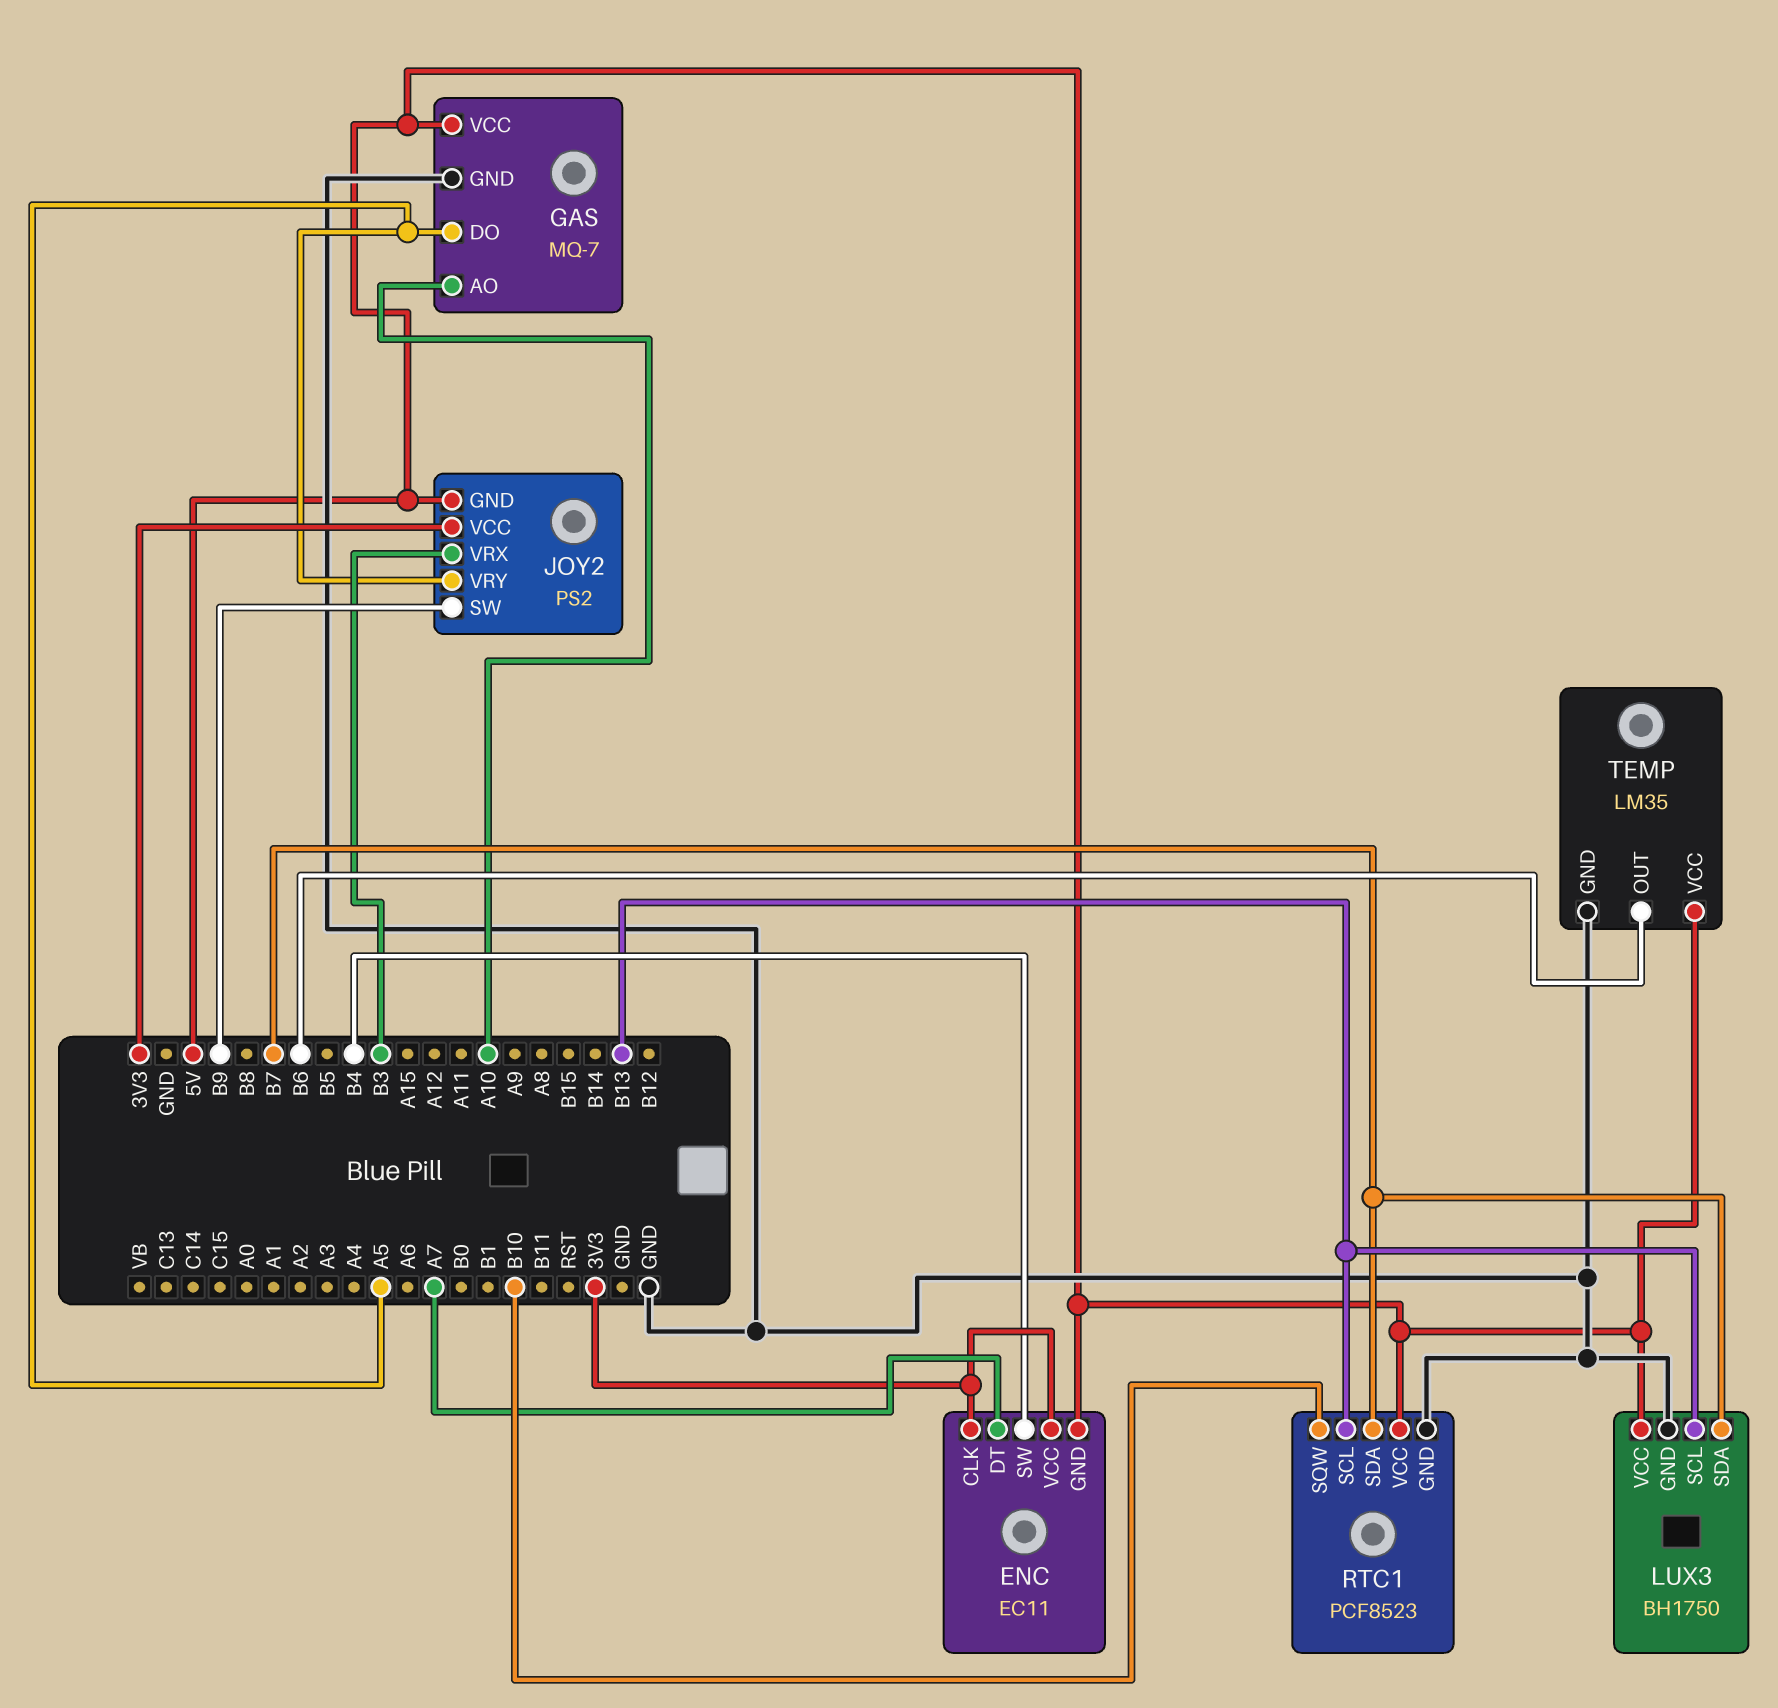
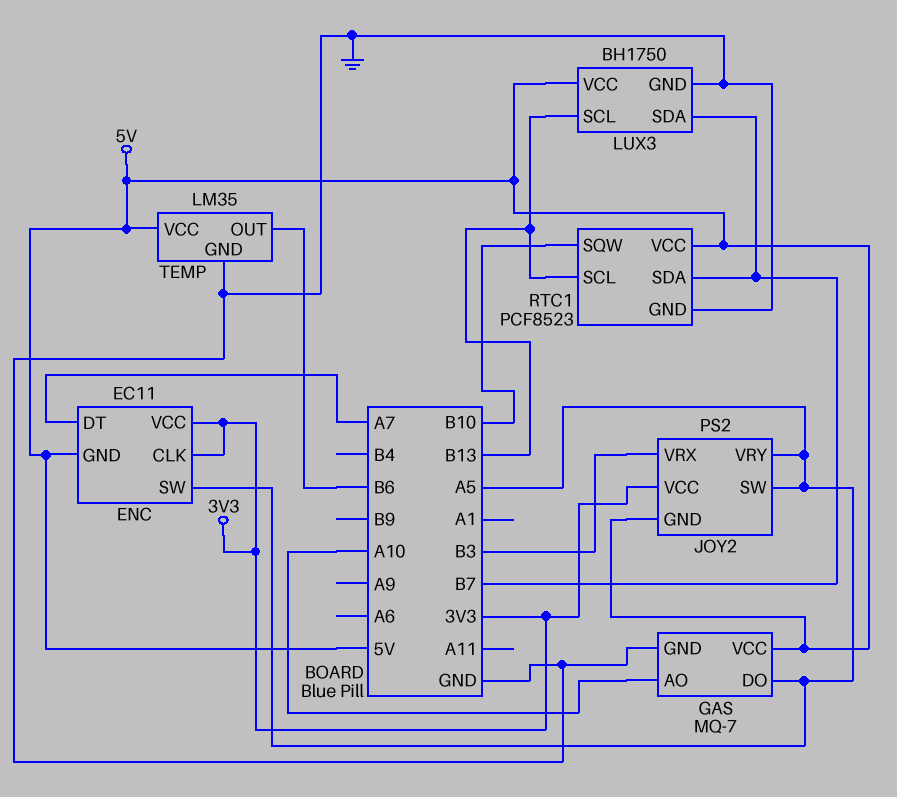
ENC pin SW: B4 -> A5
JOY2 pin SW: B9 -> A5

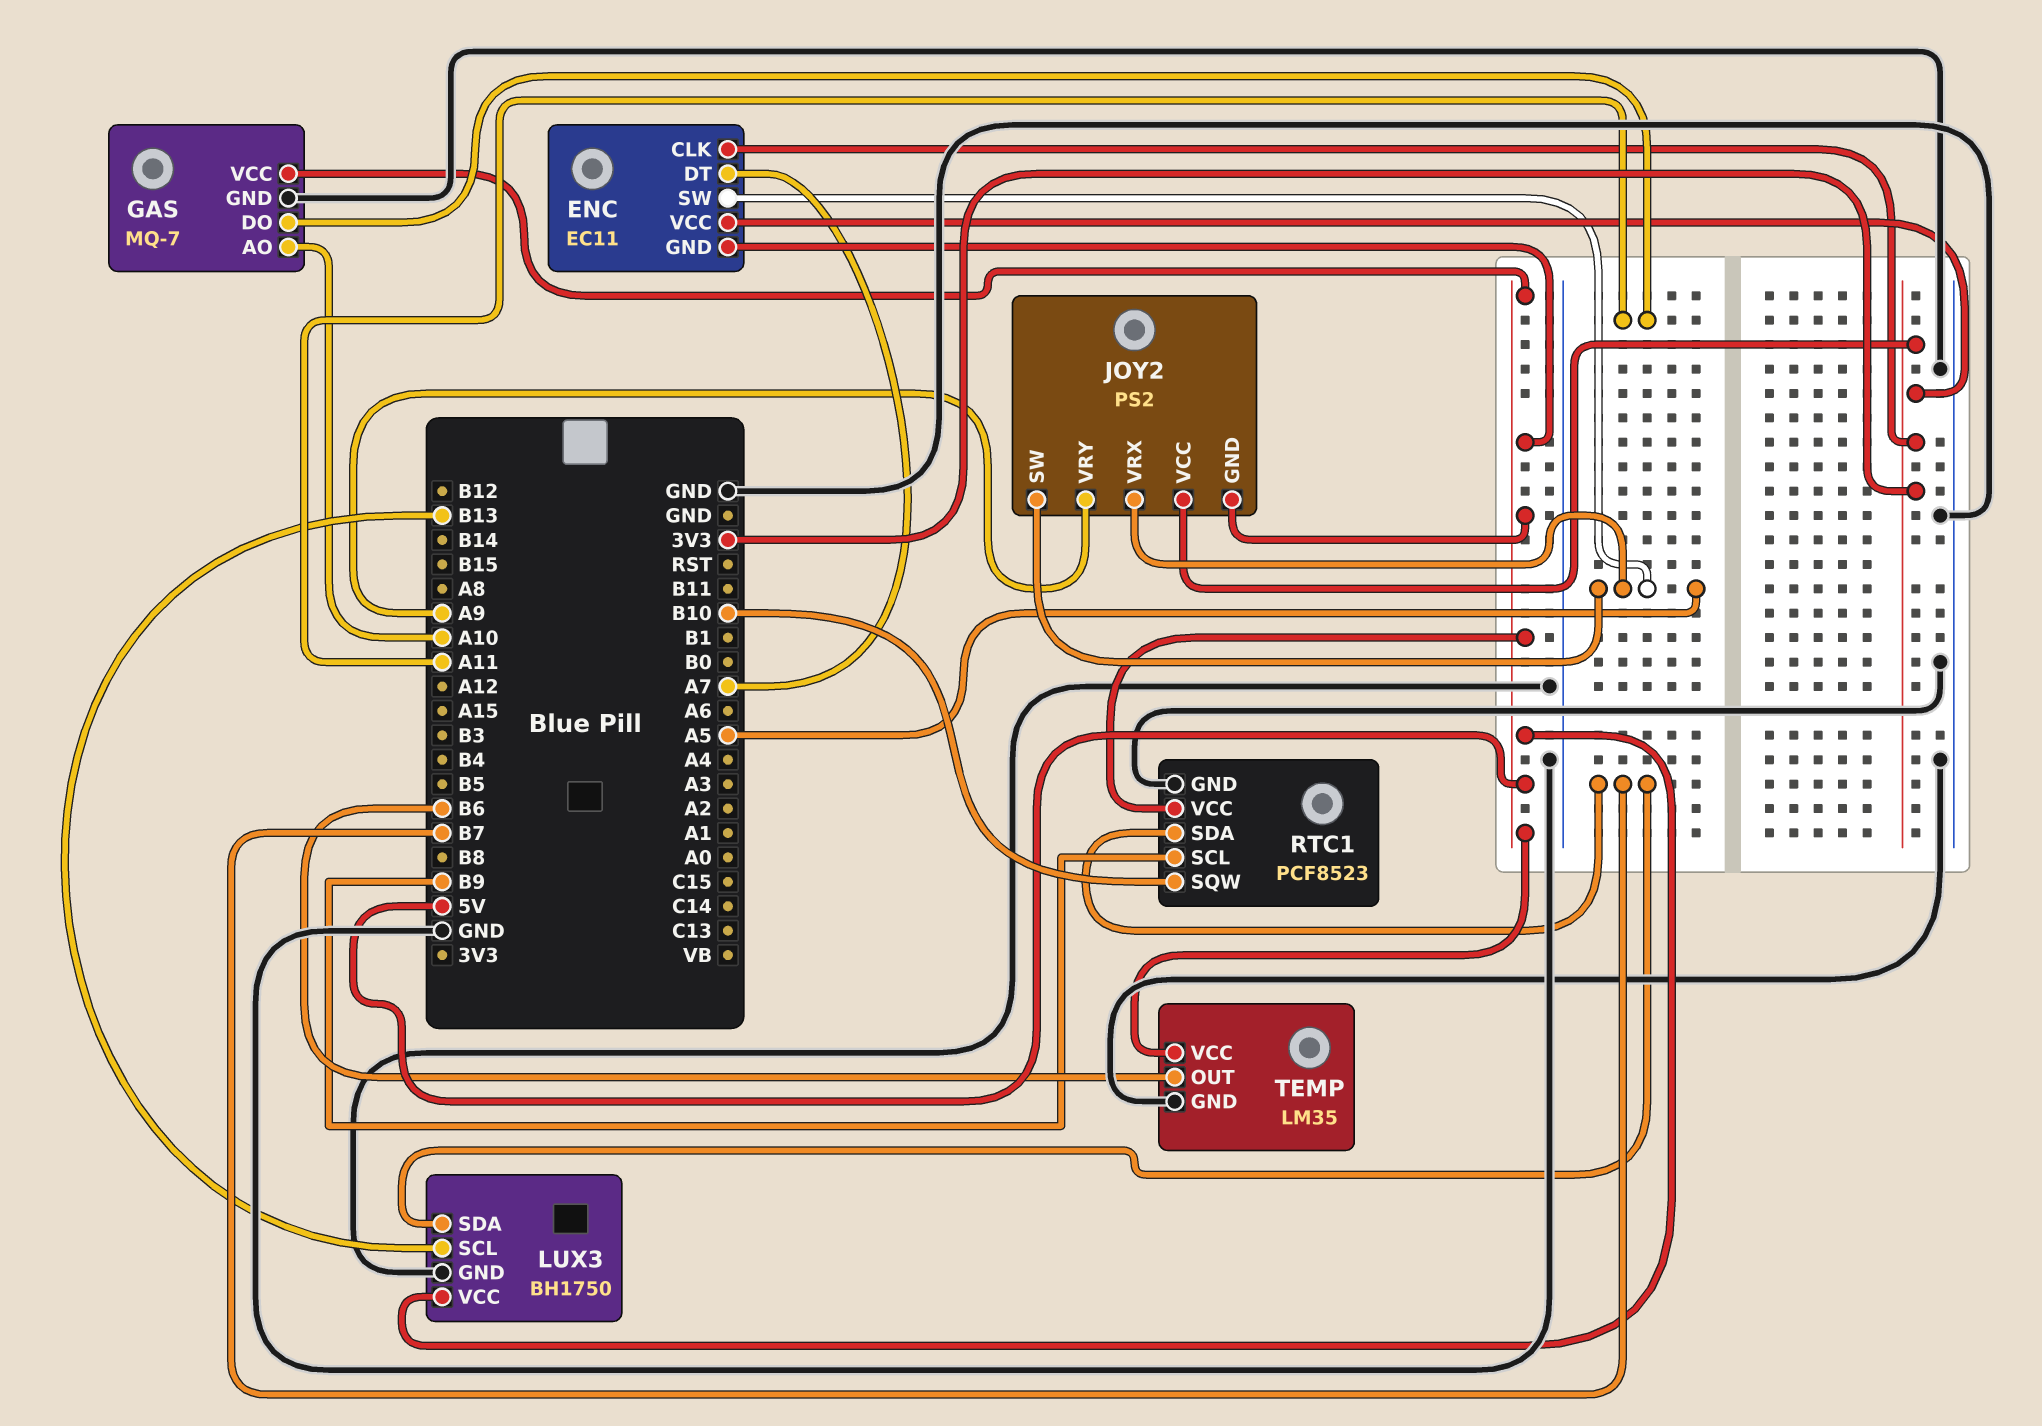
GAS pin DO: A5 -> A11
JOY2 pin VRX: B3 -> A5
JOY2 pin VRY: A5 -> A9
RTC1 pin SCL: B13 -> B9

